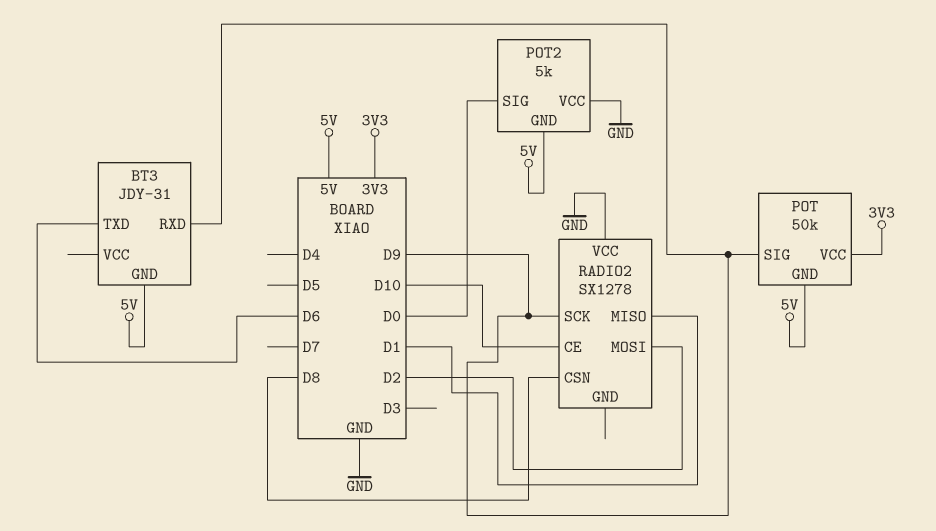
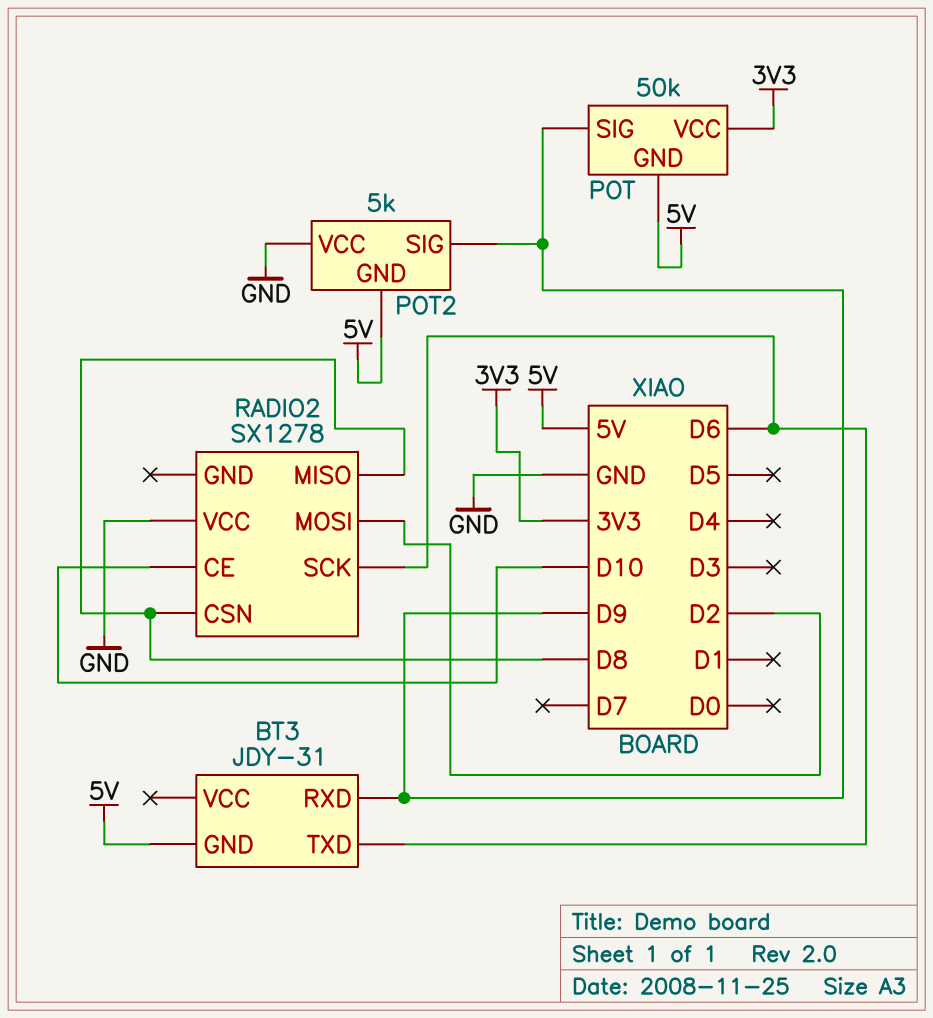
POT2 pin SIG: D0 -> D9
RADIO2 pin MISO: D1 -> D8
RADIO2 pin SCK: D9 -> D6

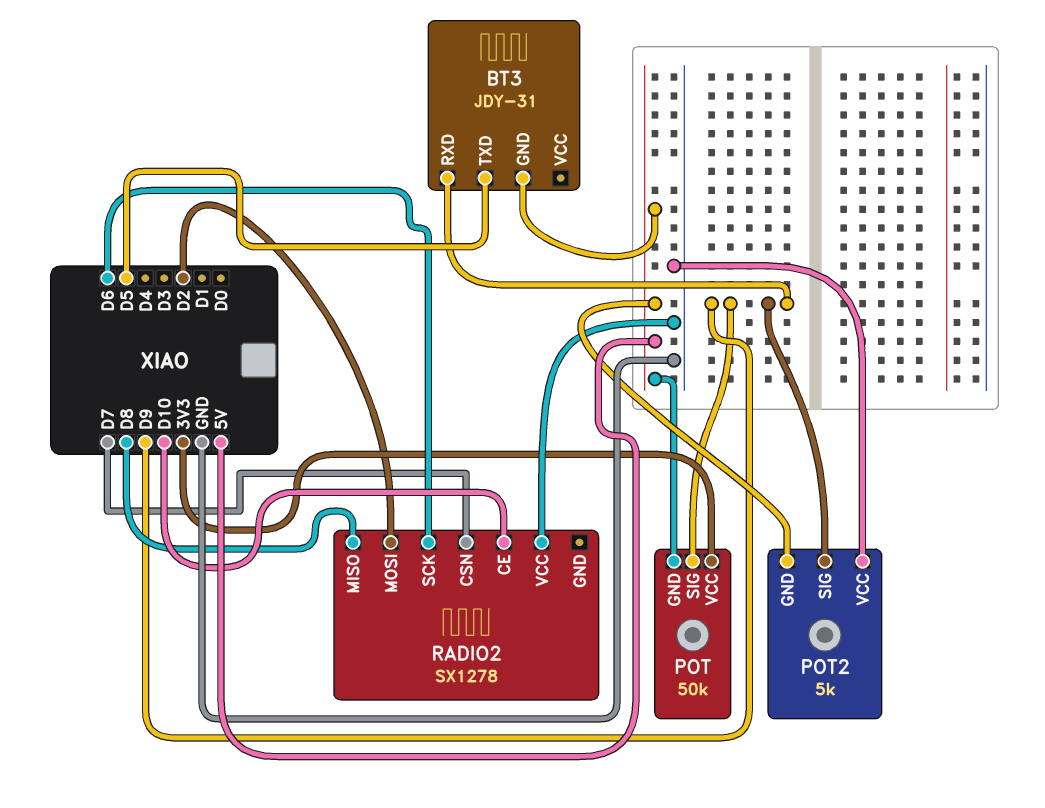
BT3 pin TXD: D6 -> D5
RADIO2 pin CSN: D8 -> D7

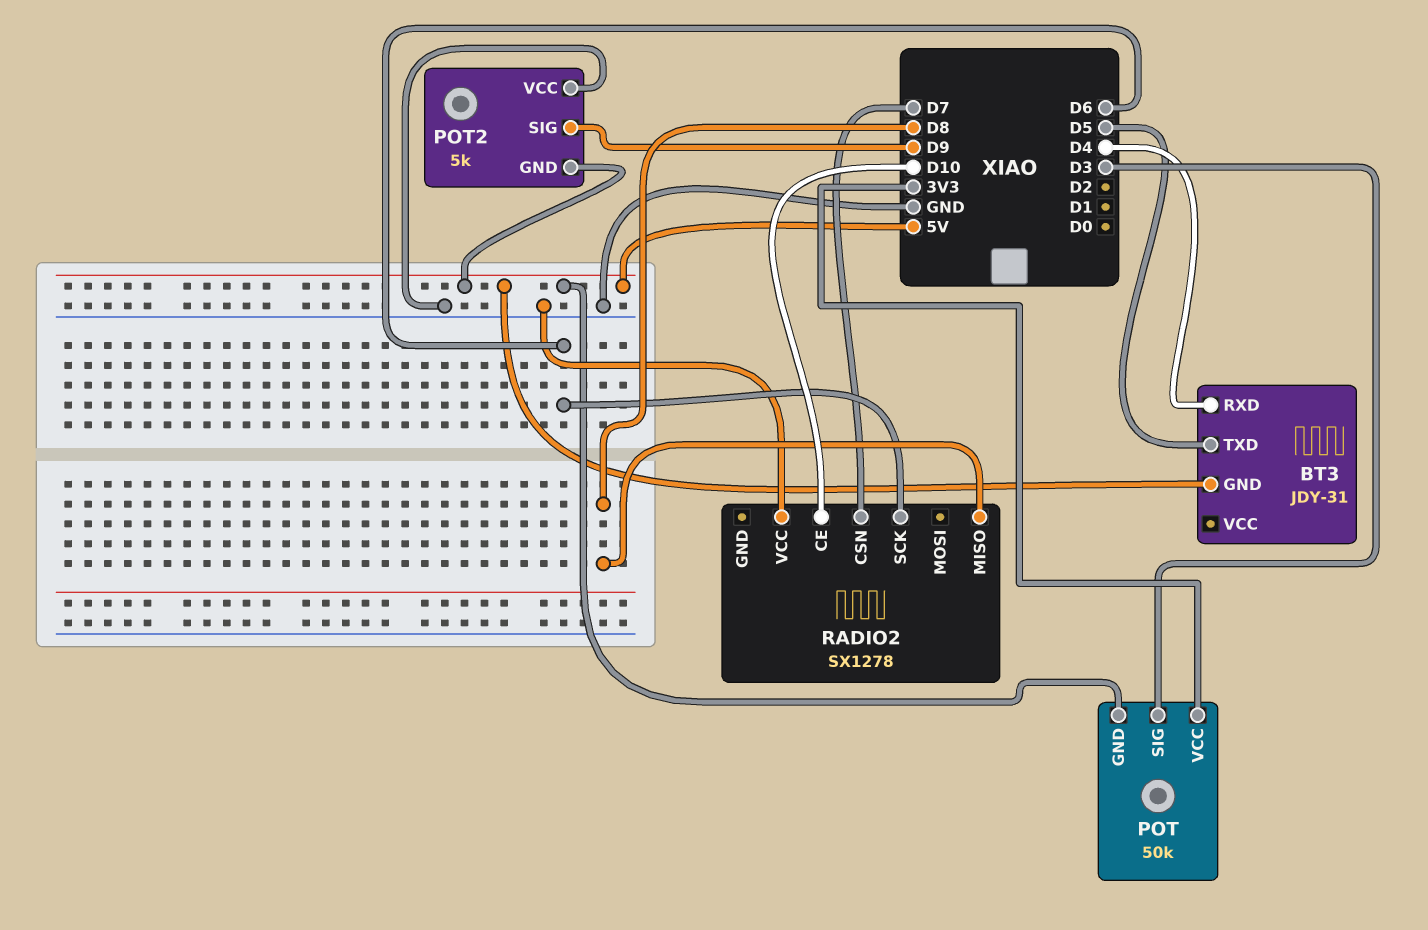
BT3 pin RXD: D9 -> D4
POT pin SIG: D9 -> D3
RADIO2 pin MOSI: D2 -> none

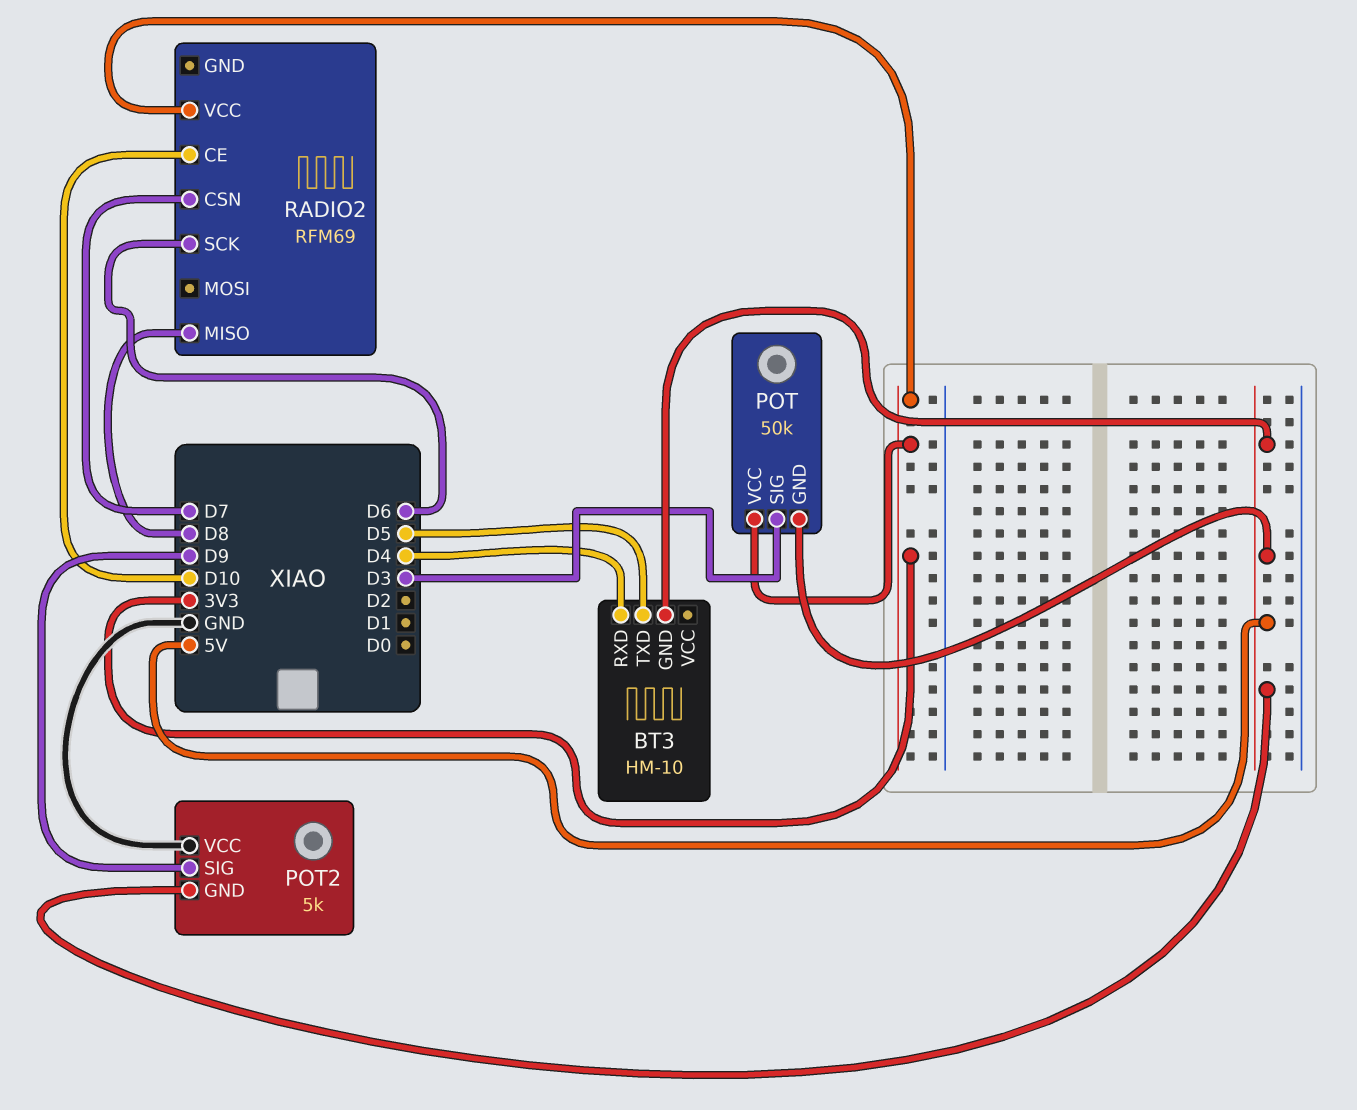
BT3: JDY-31 -> HM-10
RADIO2: SX1278 -> RFM69
RADIO2 pin VCC: GND -> 3V3

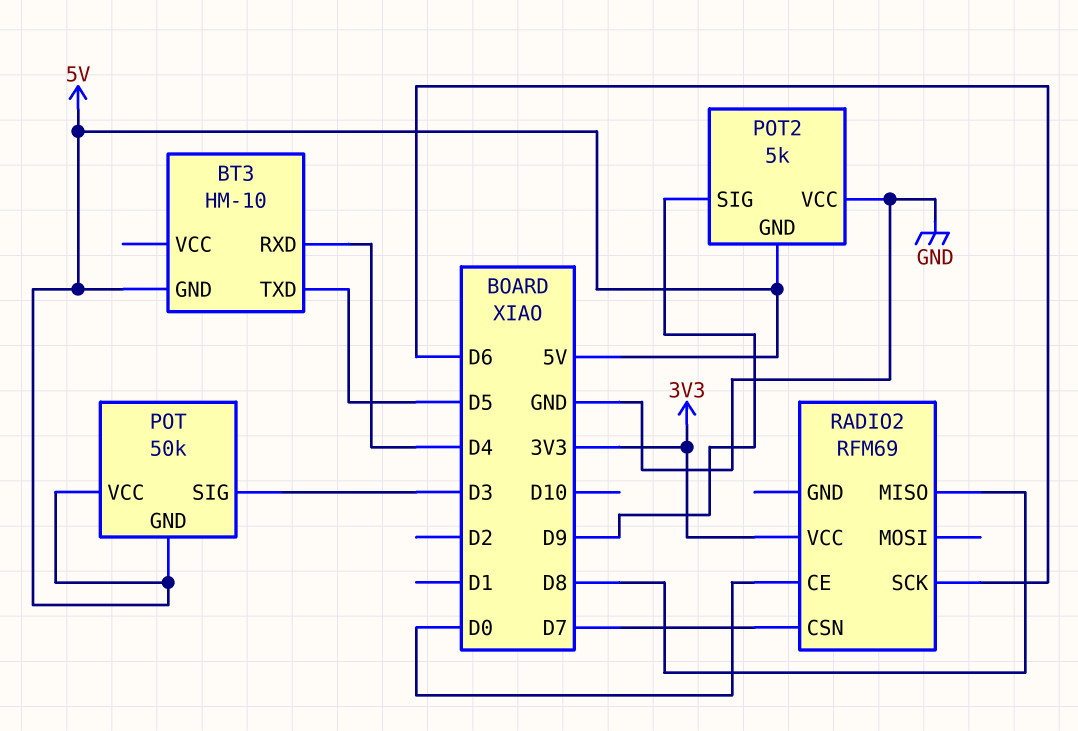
POT pin VCC: 3V3 -> 5V
RADIO2 pin CE: D10 -> D0

